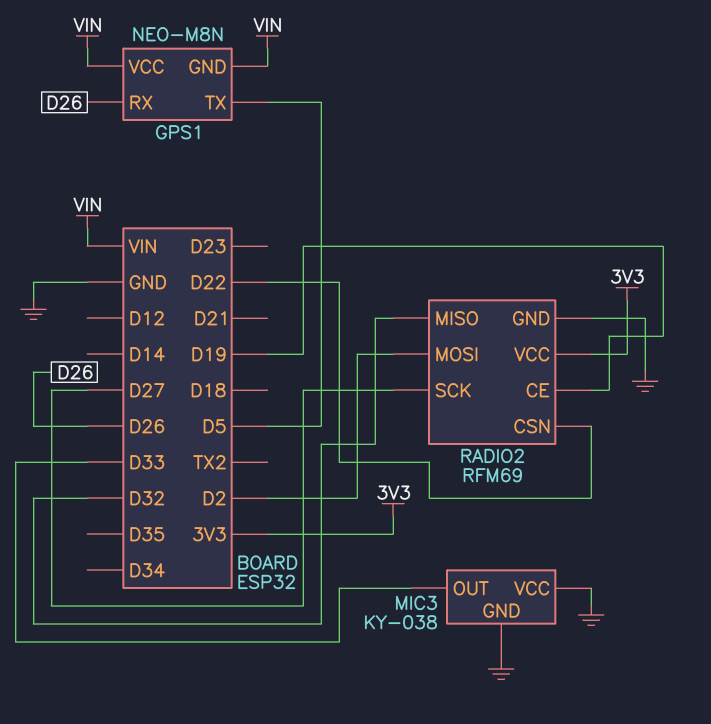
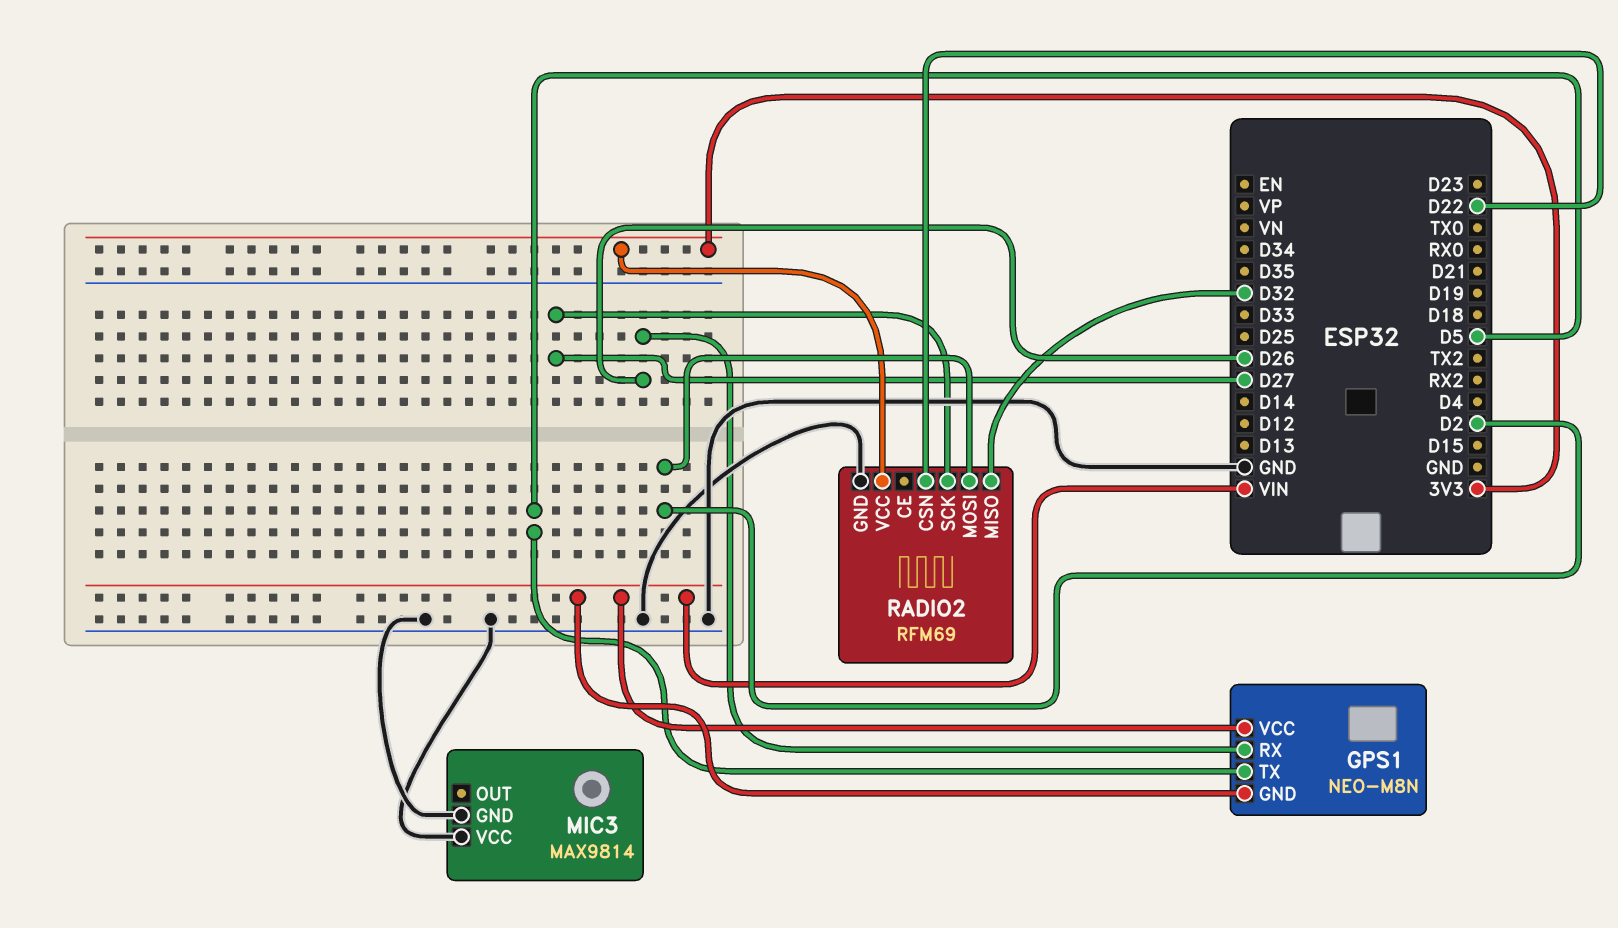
MIC3: KY-038 -> MAX9814
MIC3 pin OUT: D33 -> none
RADIO2 pin CE: D19 -> none

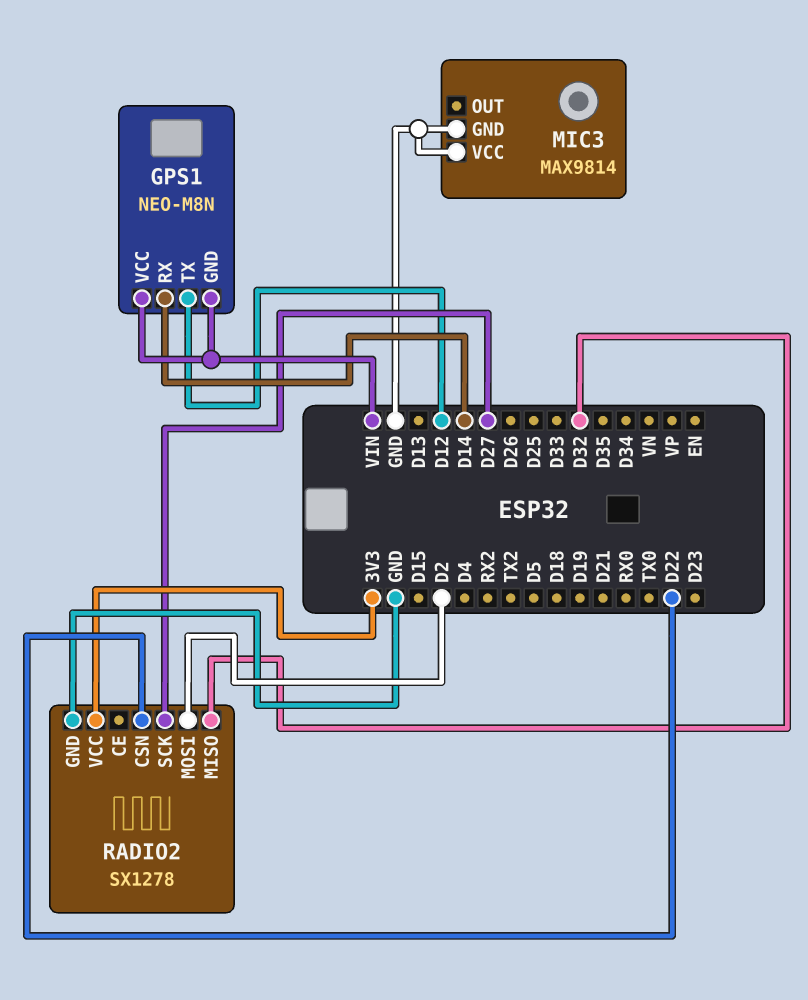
GPS1 pin RX: D26 -> D14
GPS1 pin TX: D5 -> D12
RADIO2: RFM69 -> SX1278

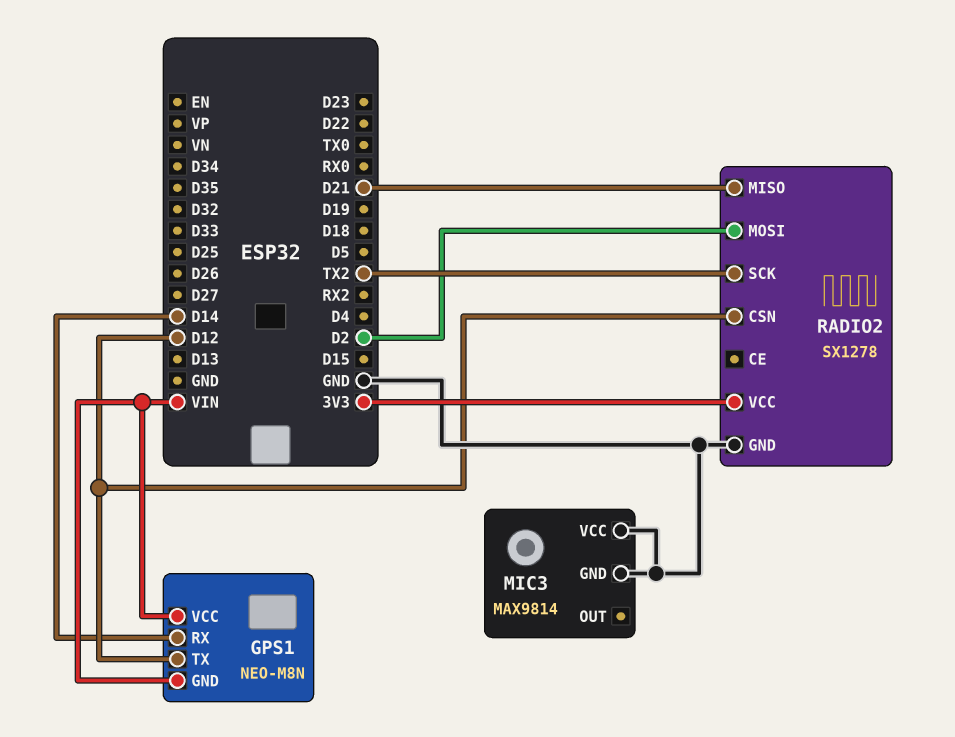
RADIO2 pin CSN: D22 -> D12
RADIO2 pin MISO: D32 -> D21
RADIO2 pin SCK: D27 -> TX2

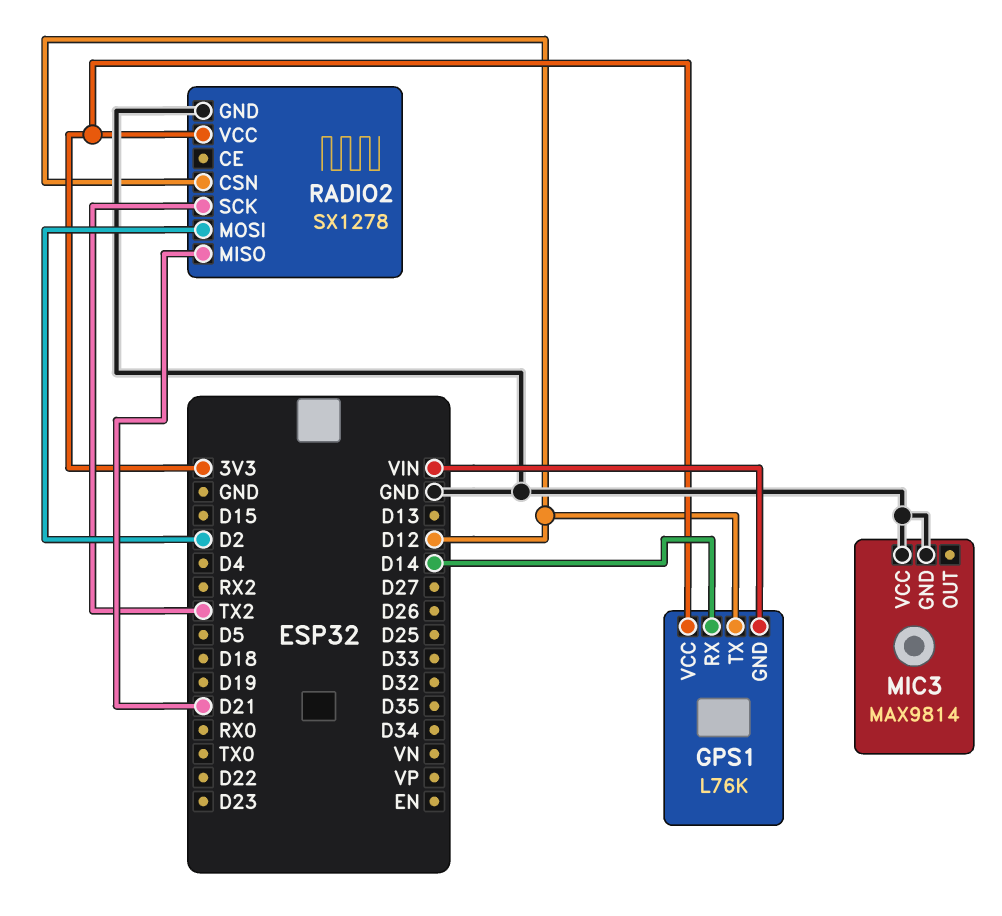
GPS1: NEO-M8N -> L76K
GPS1 pin VCC: VIN -> 3V3

